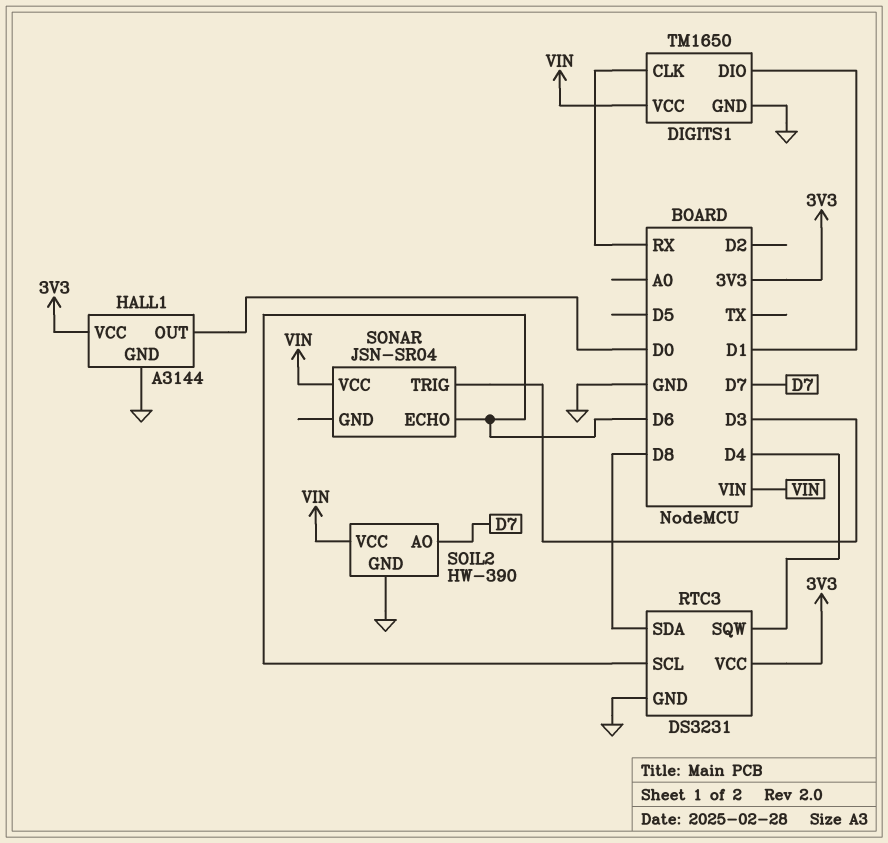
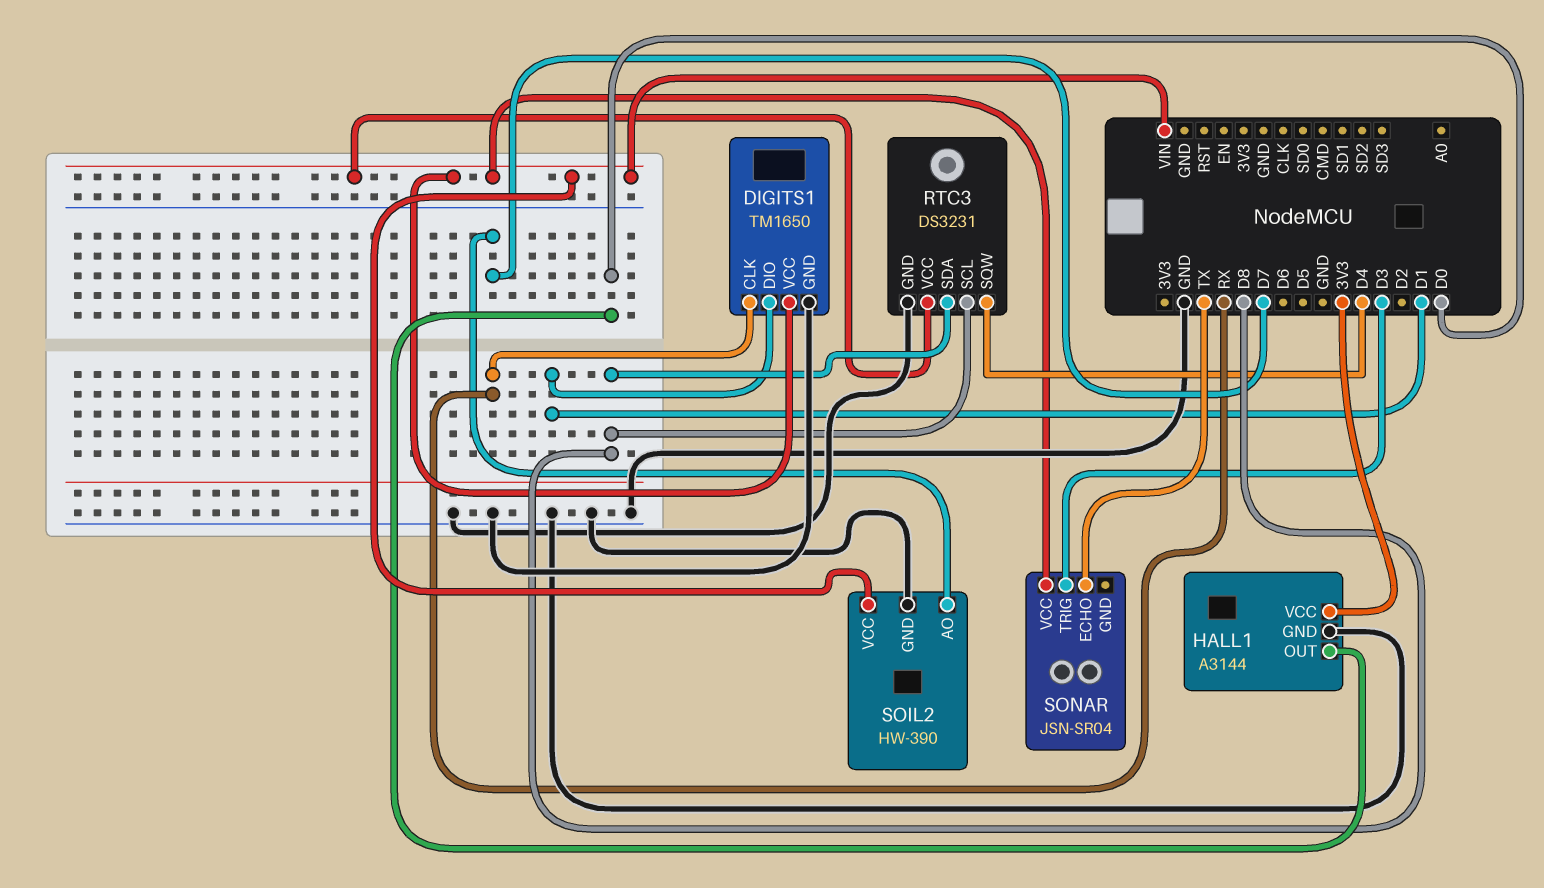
RTC3 pin SCL: D6 -> D8
RTC3 pin VCC: 3V3 -> VIN
SONAR pin ECHO: D6 -> TX

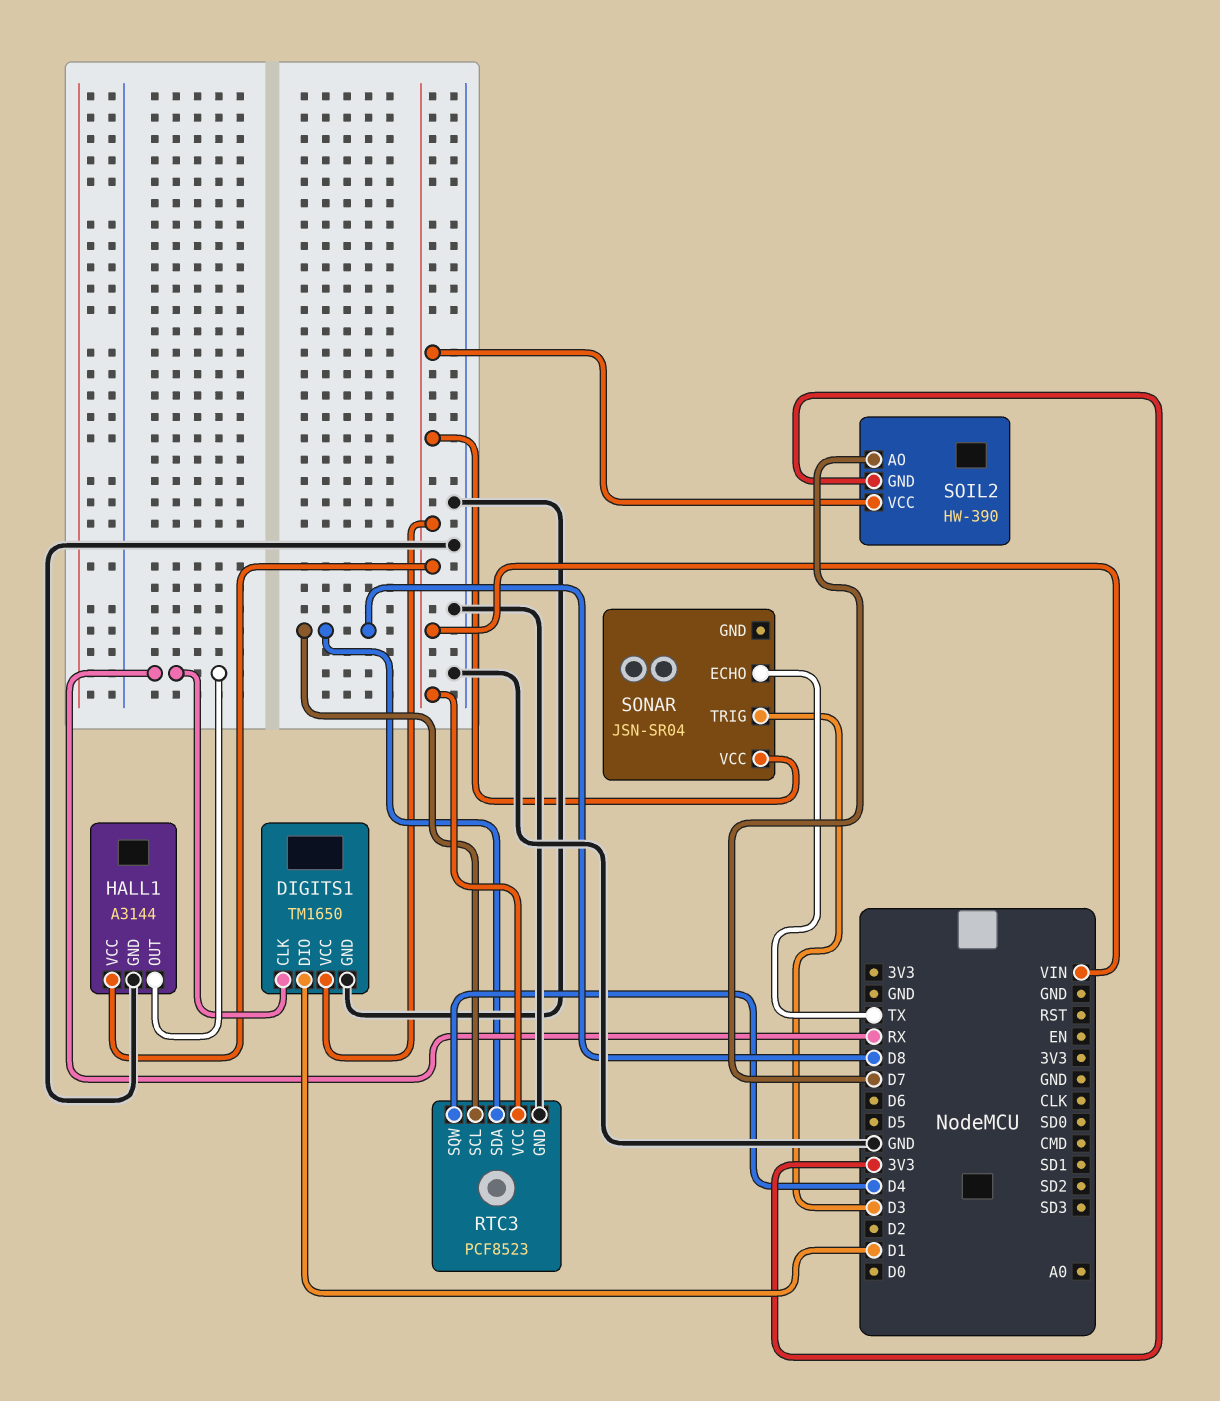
HALL1 pin OUT: D0 -> RX
HALL1 pin VCC: 3V3 -> VIN
RTC3: DS3231 -> PCF8523
SOIL2 pin GND: GND -> 3V3

